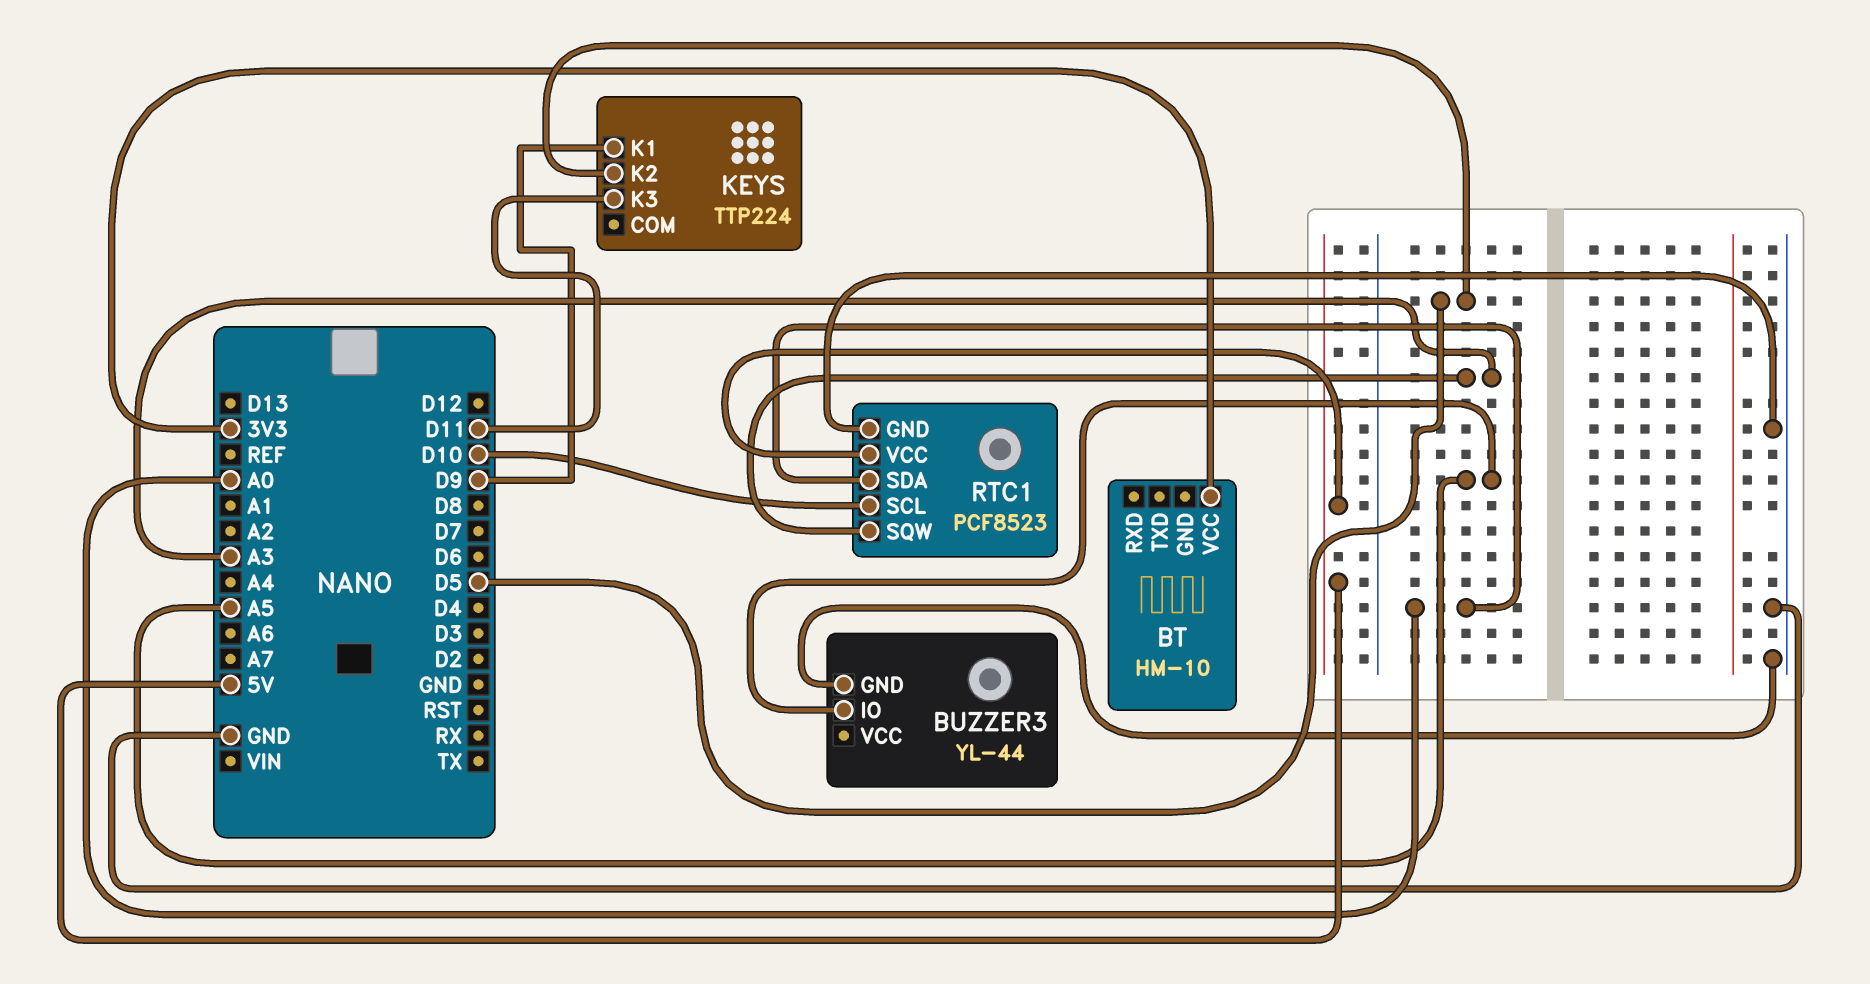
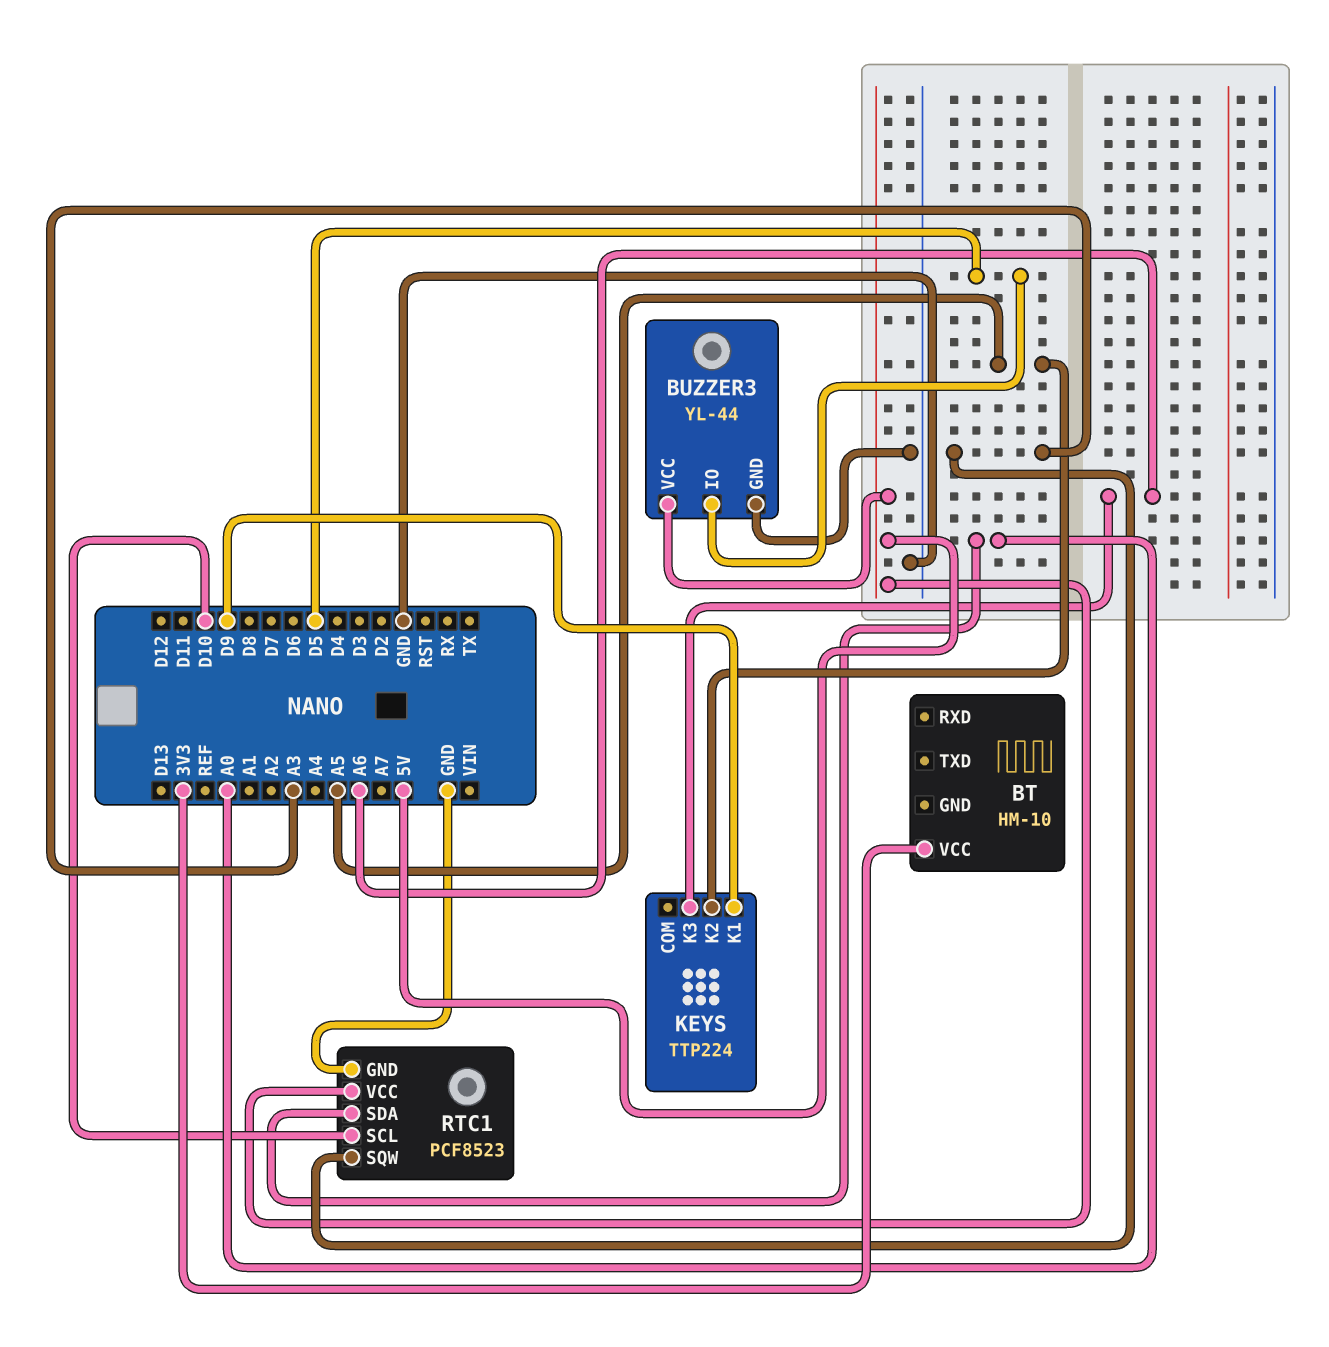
BUZZER3 pin IO: A5 -> D5
BUZZER3 pin VCC: none -> 5V
KEYS pin K2: D5 -> A5
KEYS pin K3: D11 -> A6

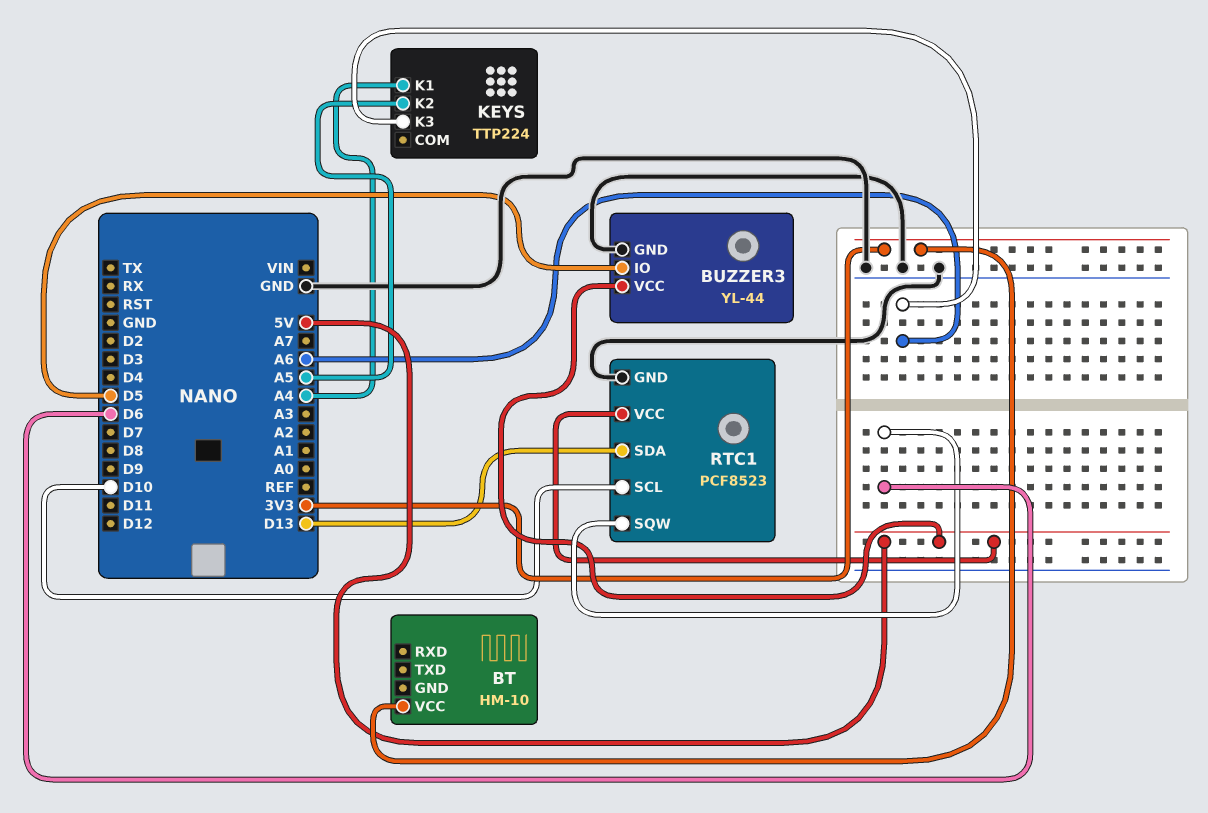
KEYS pin K1: D9 -> A4
RTC1 pin SDA: A0 -> D13
RTC1 pin SQW: A3 -> D6

